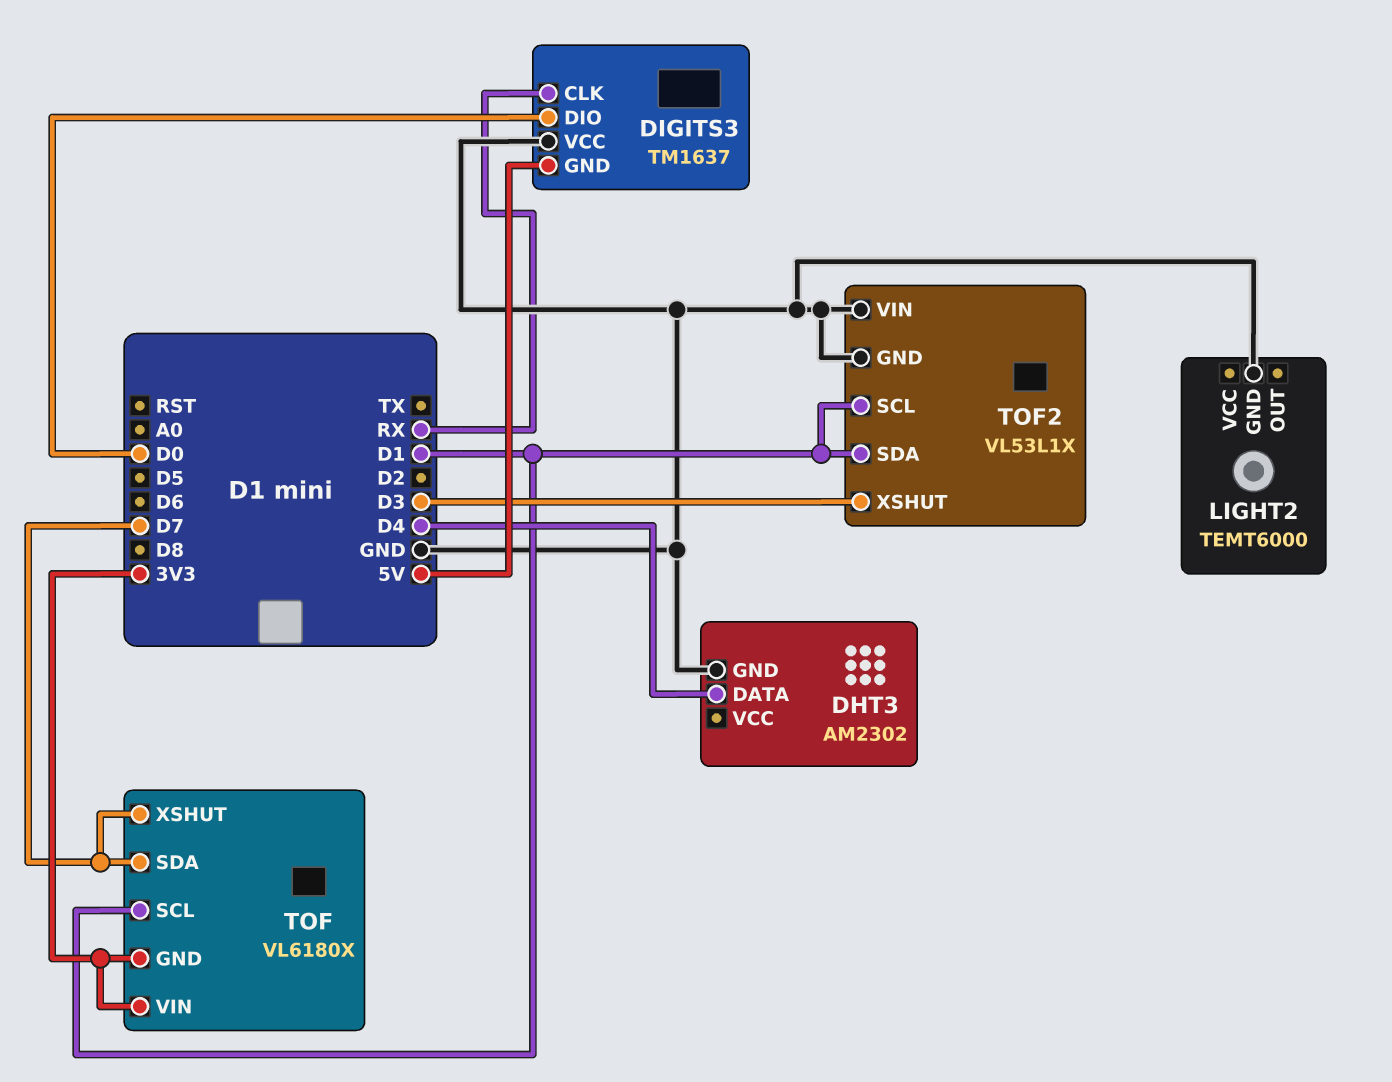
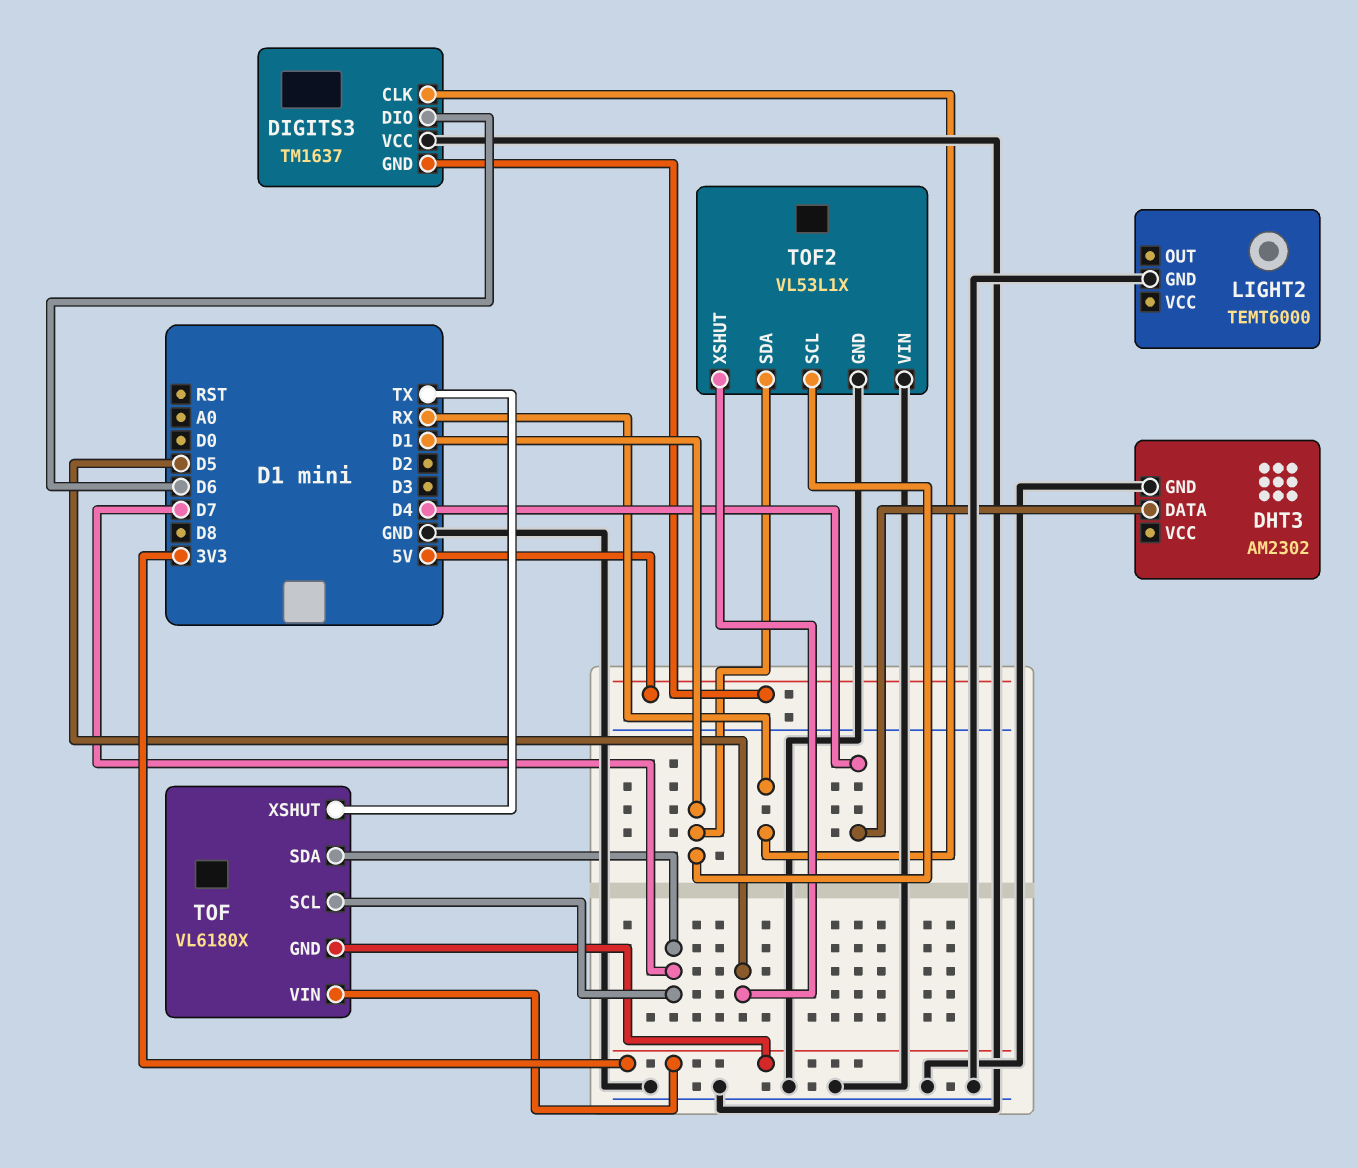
DIGITS3 pin DIO: D0 -> D6
TOF pin SCL: D1 -> D7
TOF pin XSHUT: D7 -> TX
TOF2 pin XSHUT: D3 -> D5

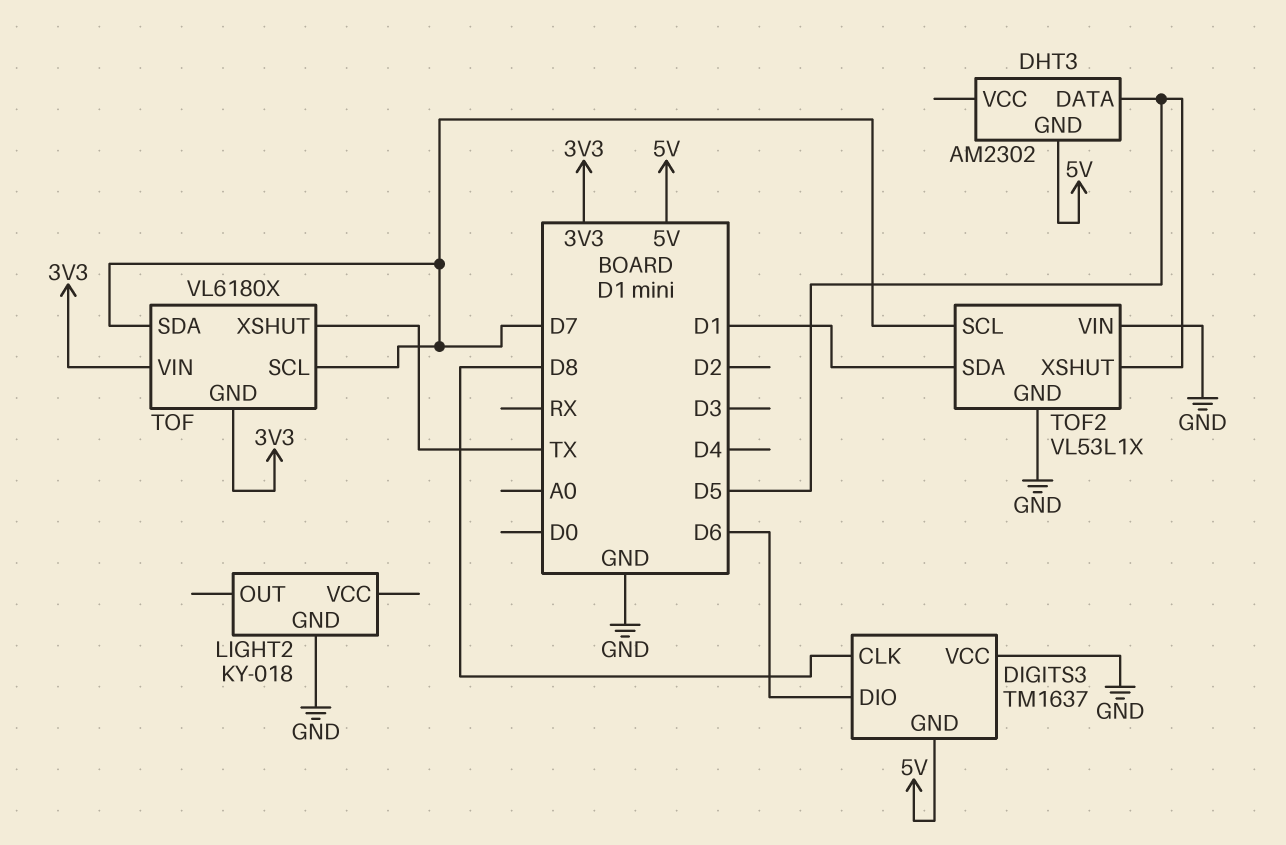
DHT3 pin DATA: D4 -> D5
DHT3 pin GND: GND -> 5V
DIGITS3 pin CLK: RX -> D8
LIGHT2: TEMT6000 -> KY-018
TOF2 pin SCL: D1 -> D7

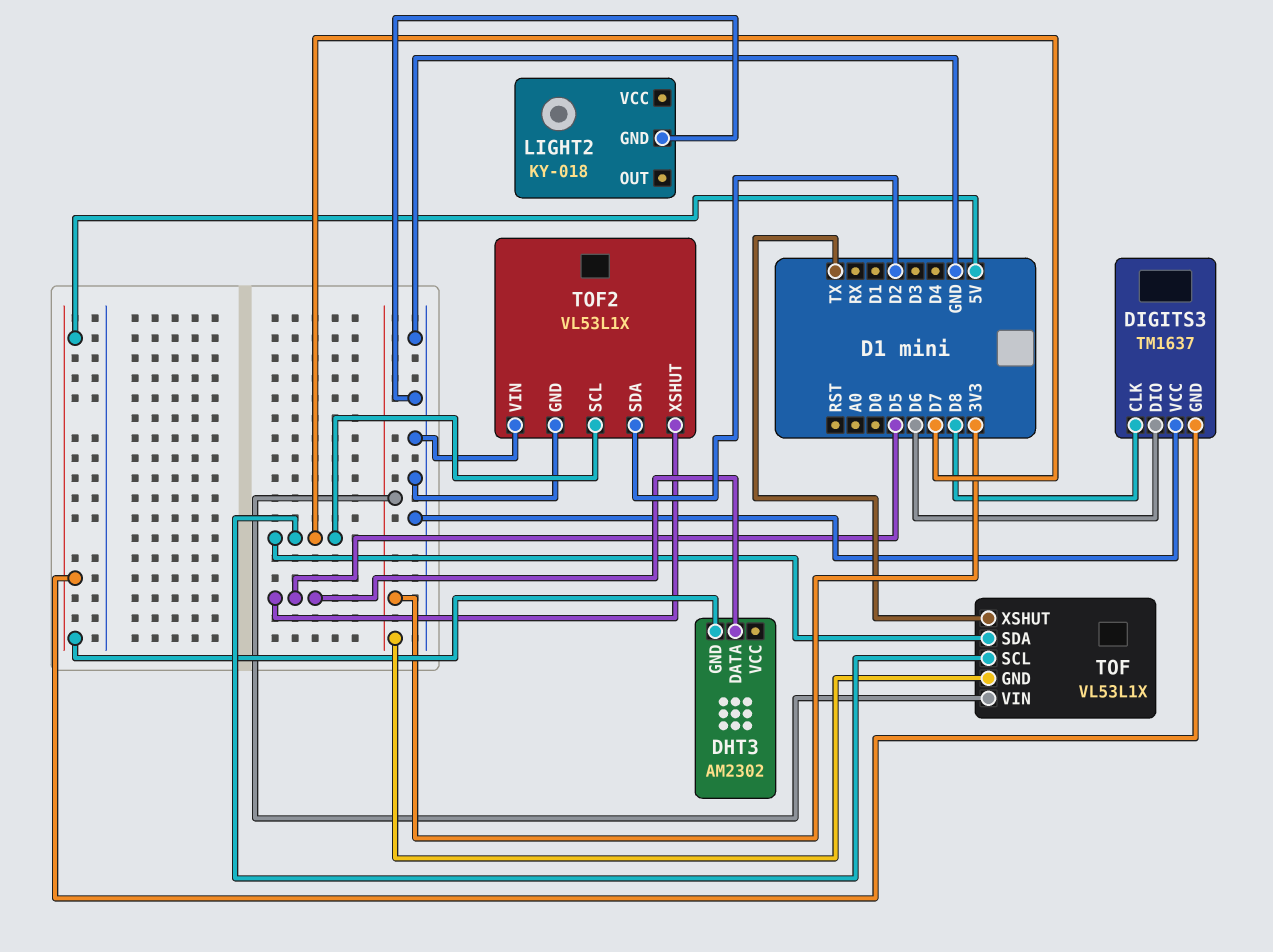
TOF: VL6180X -> VL53L1X
TOF2 pin SDA: D1 -> D2

